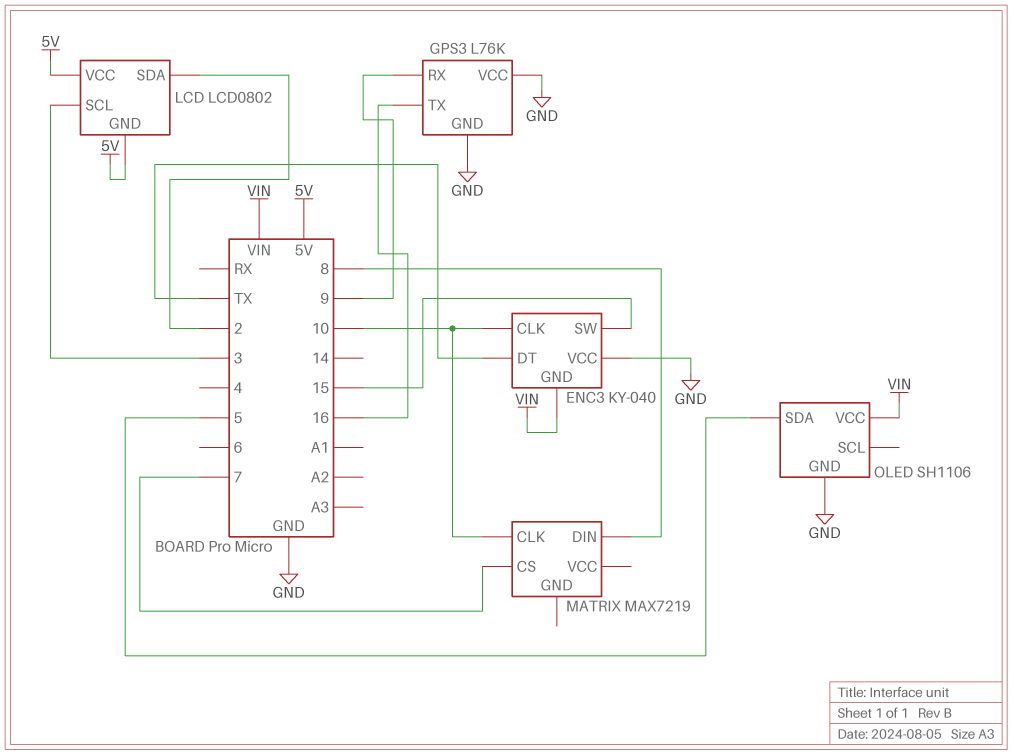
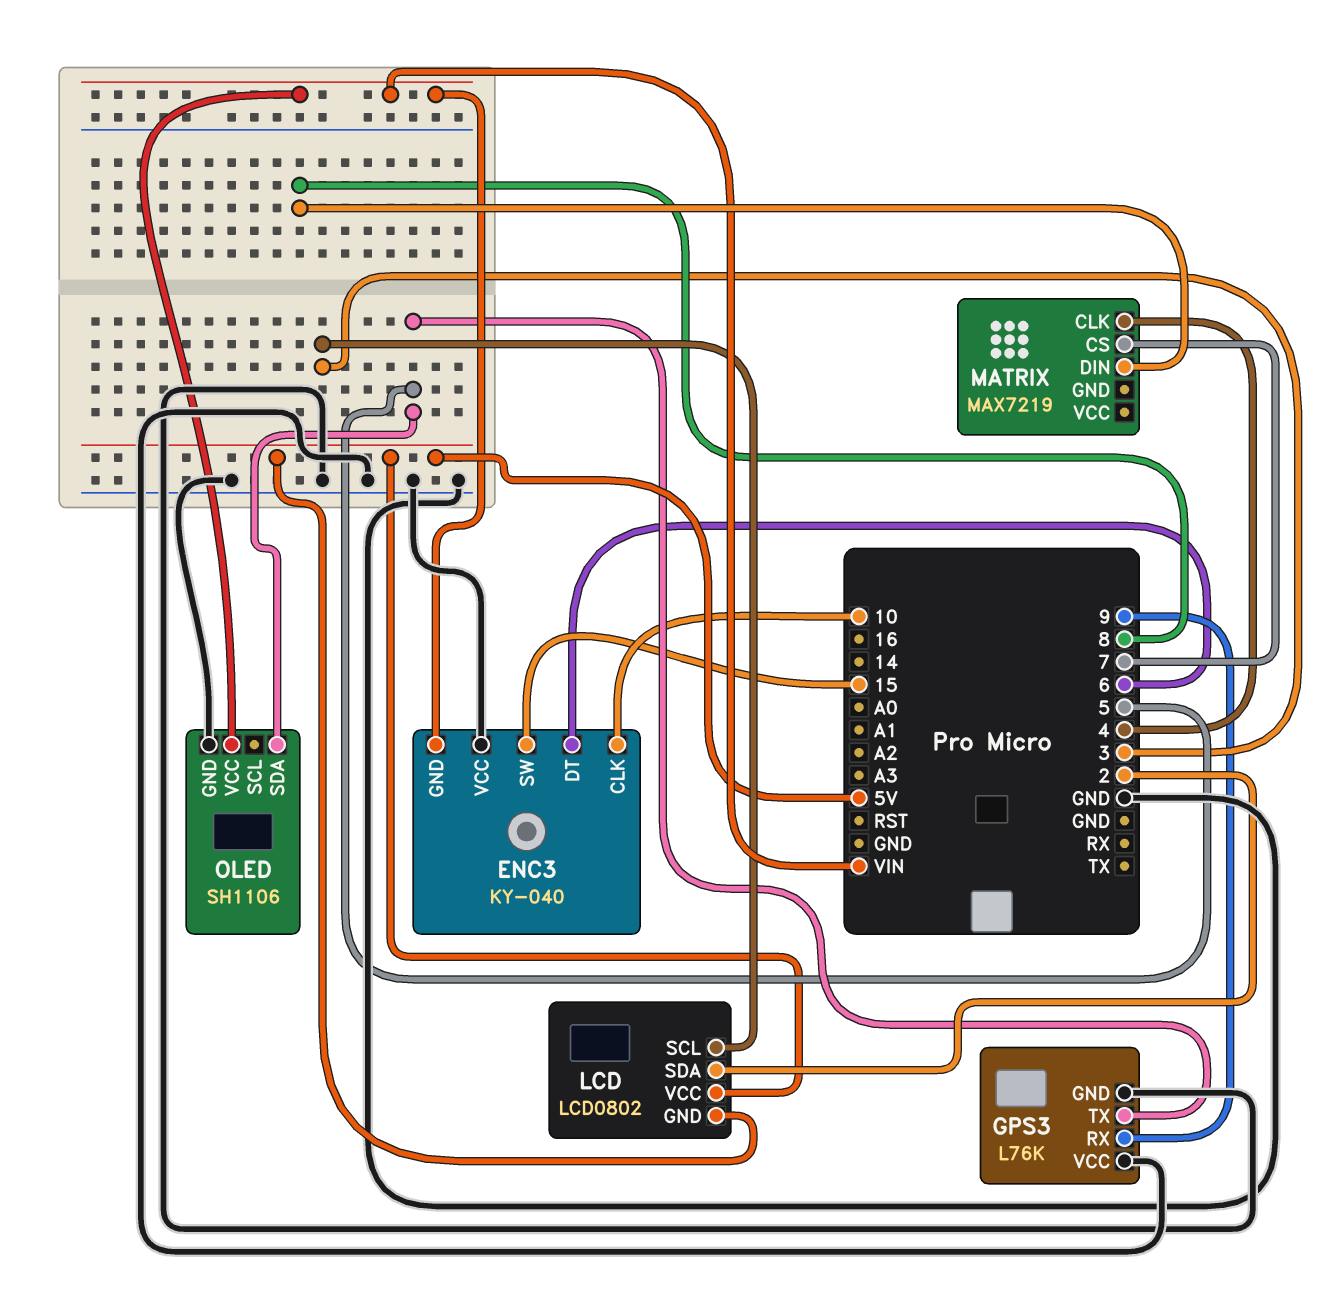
ENC3 pin DT: TX -> 6
GPS3 pin TX: 16 -> 5
MATRIX pin CLK: 10 -> 4

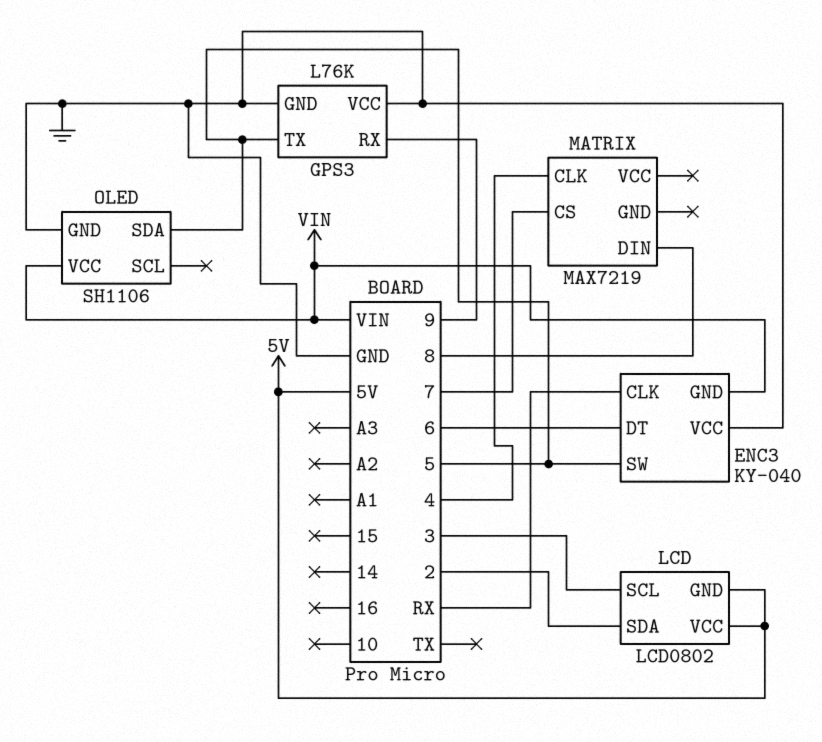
ENC3 pin CLK: 10 -> RX
ENC3 pin SW: 15 -> 5

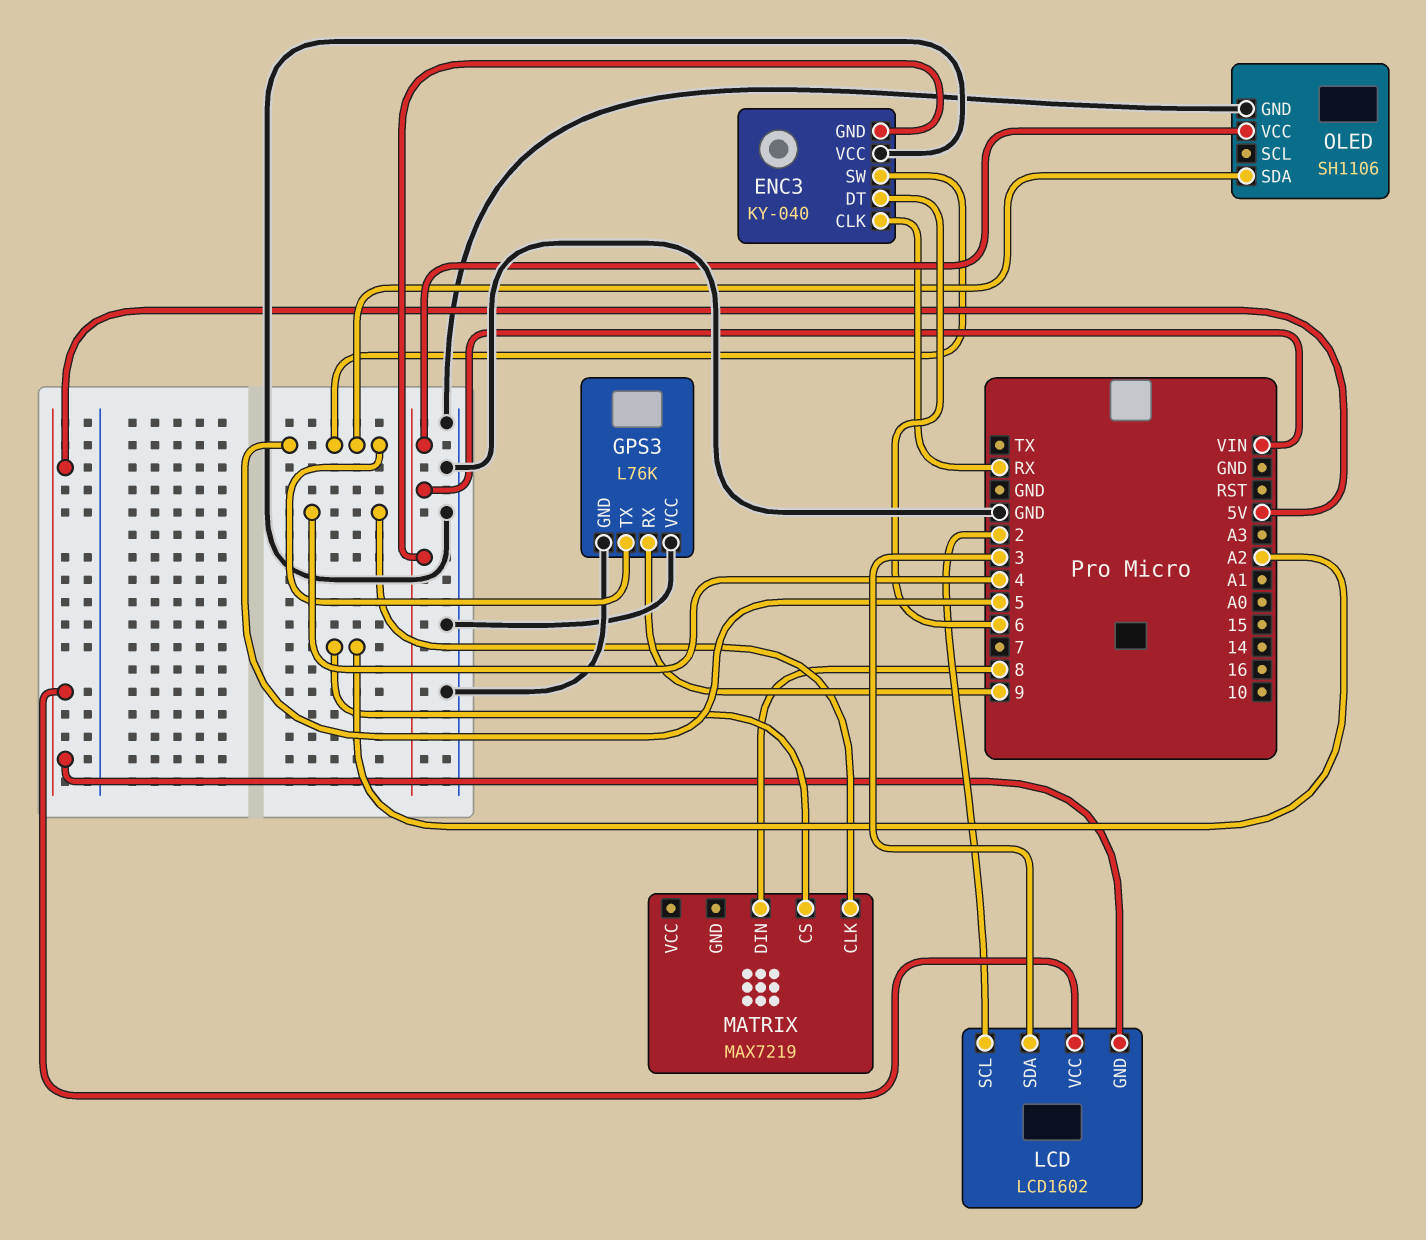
LCD: LCD0802 -> LCD1602
LCD pin SCL: 3 -> 2
LCD pin SDA: 2 -> 3
MATRIX pin CS: 7 -> A2

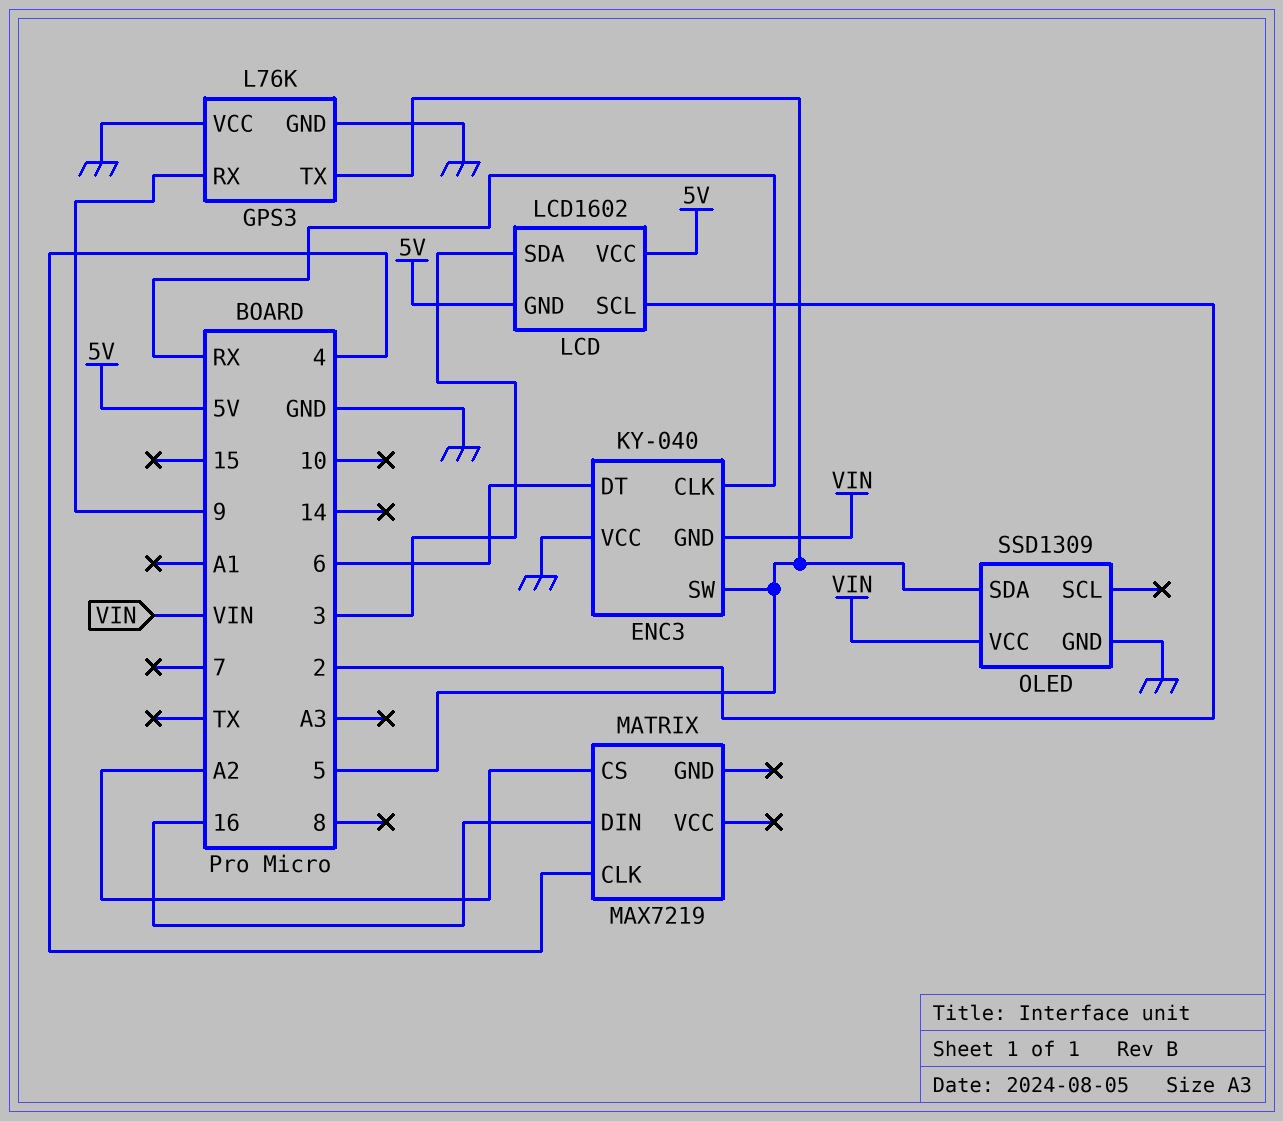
MATRIX pin DIN: 8 -> 16
OLED: SH1106 -> SSD1309

